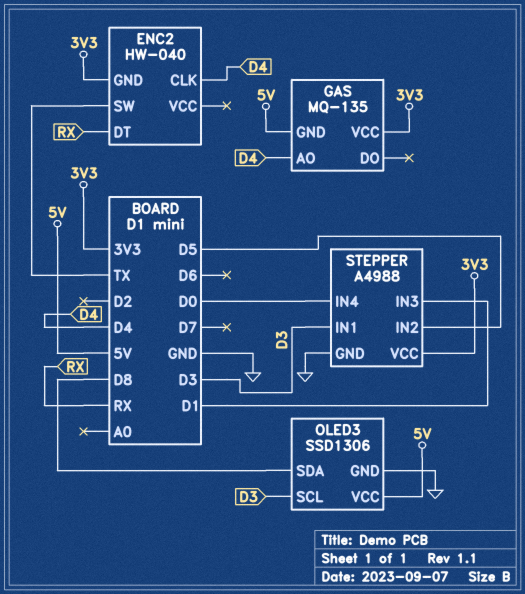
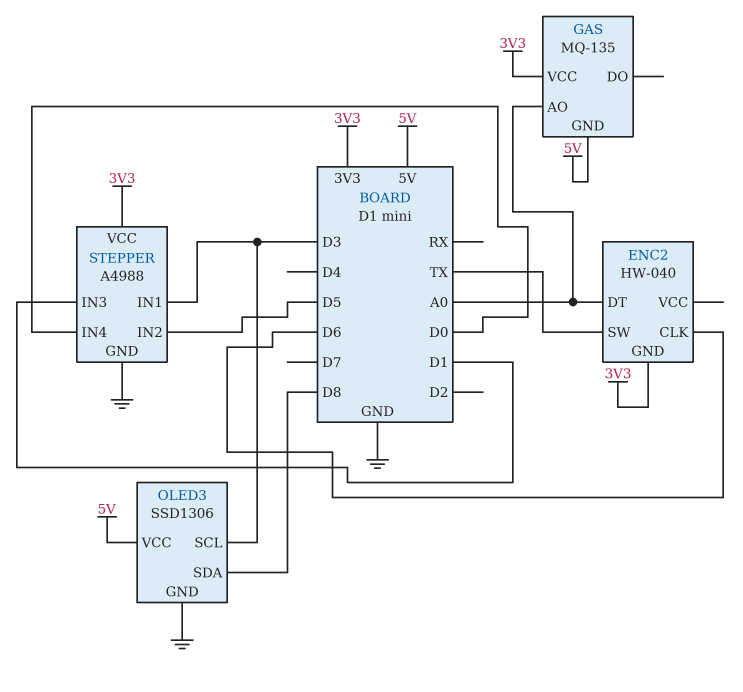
ENC2 pin CLK: D4 -> D6
ENC2 pin DT: RX -> A0
GAS pin AO: D4 -> A0

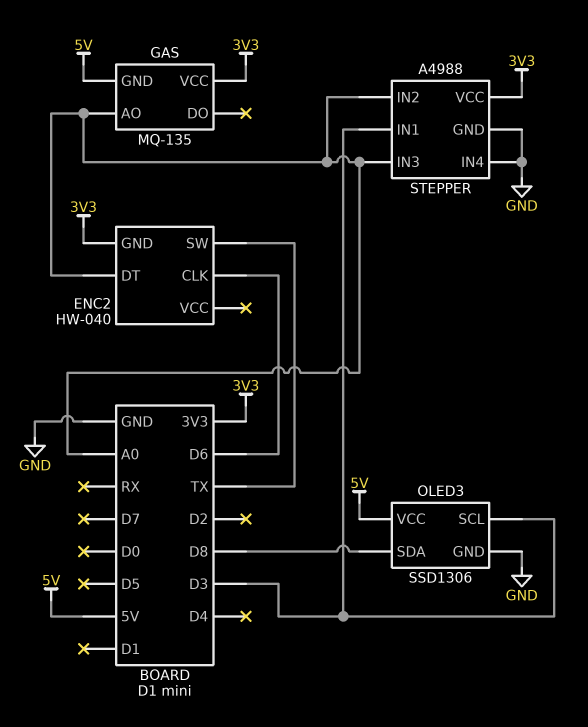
STEPPER pin IN2: D5 -> A0
STEPPER pin IN3: D1 -> A0
STEPPER pin IN4: D0 -> GND

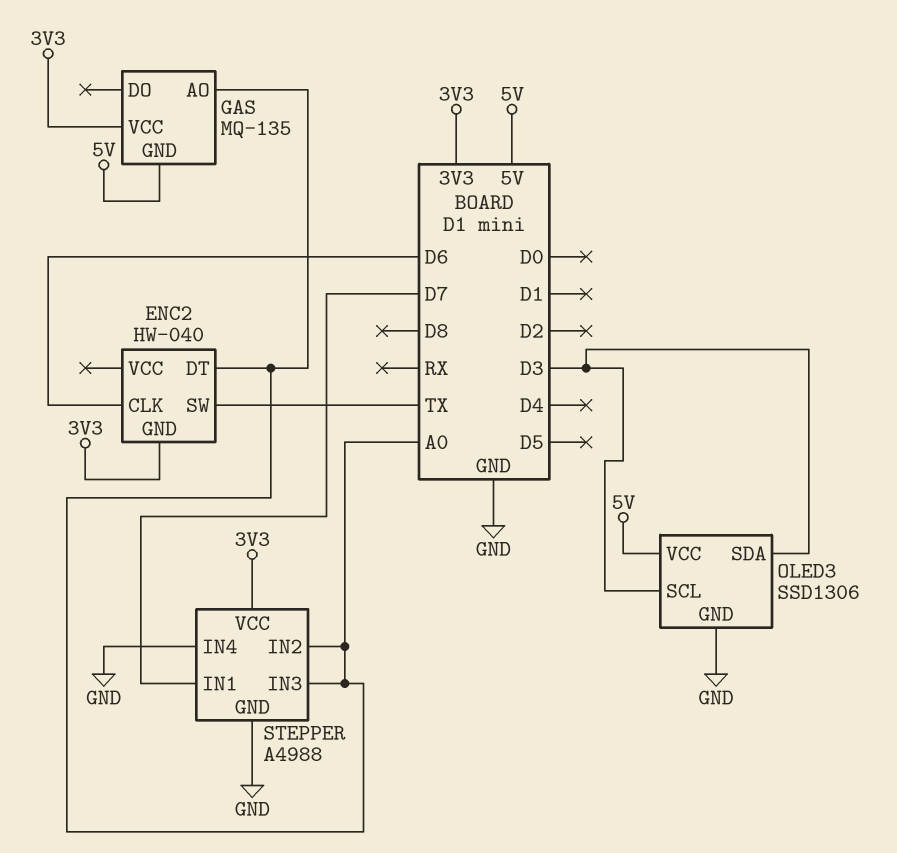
OLED3 pin SDA: D8 -> D3
STEPPER pin IN1: D3 -> D7

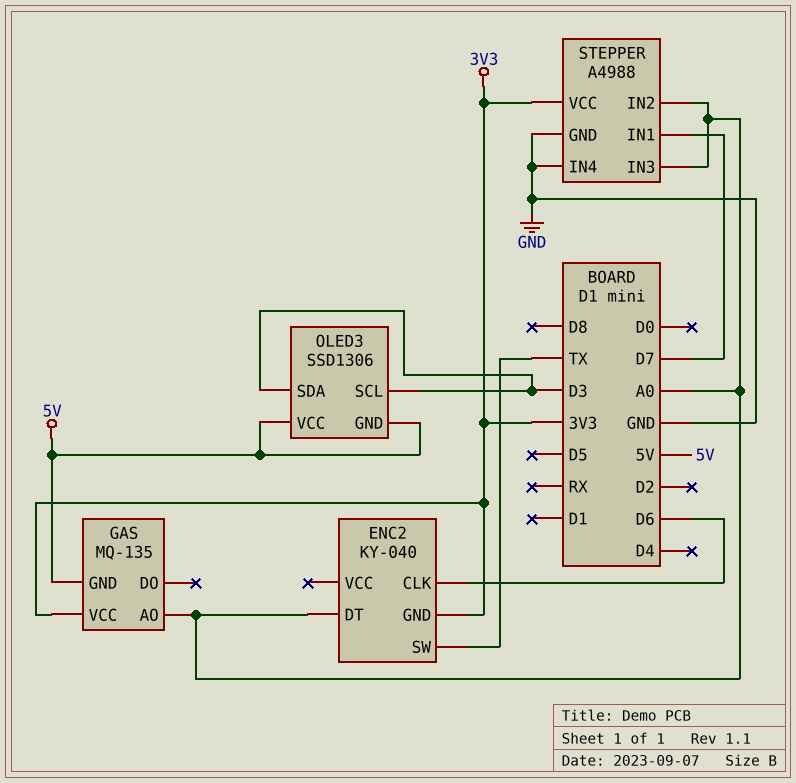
ENC2: HW-040 -> KY-040
OLED3 pin GND: GND -> 5V

